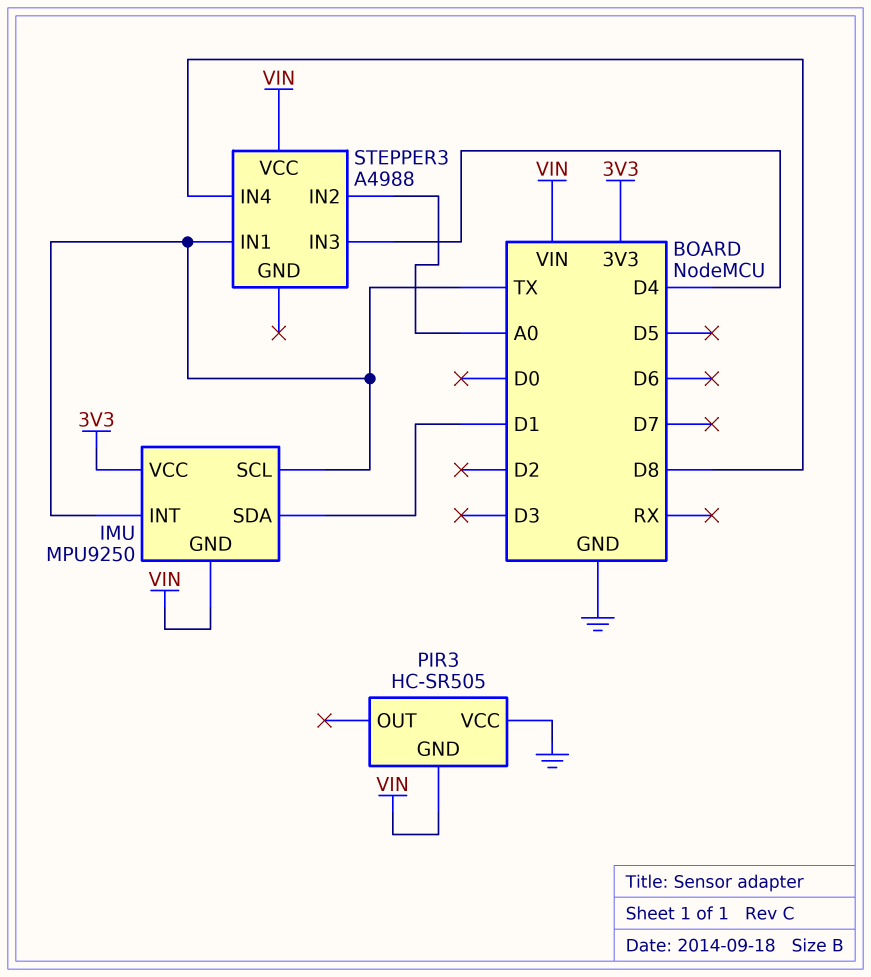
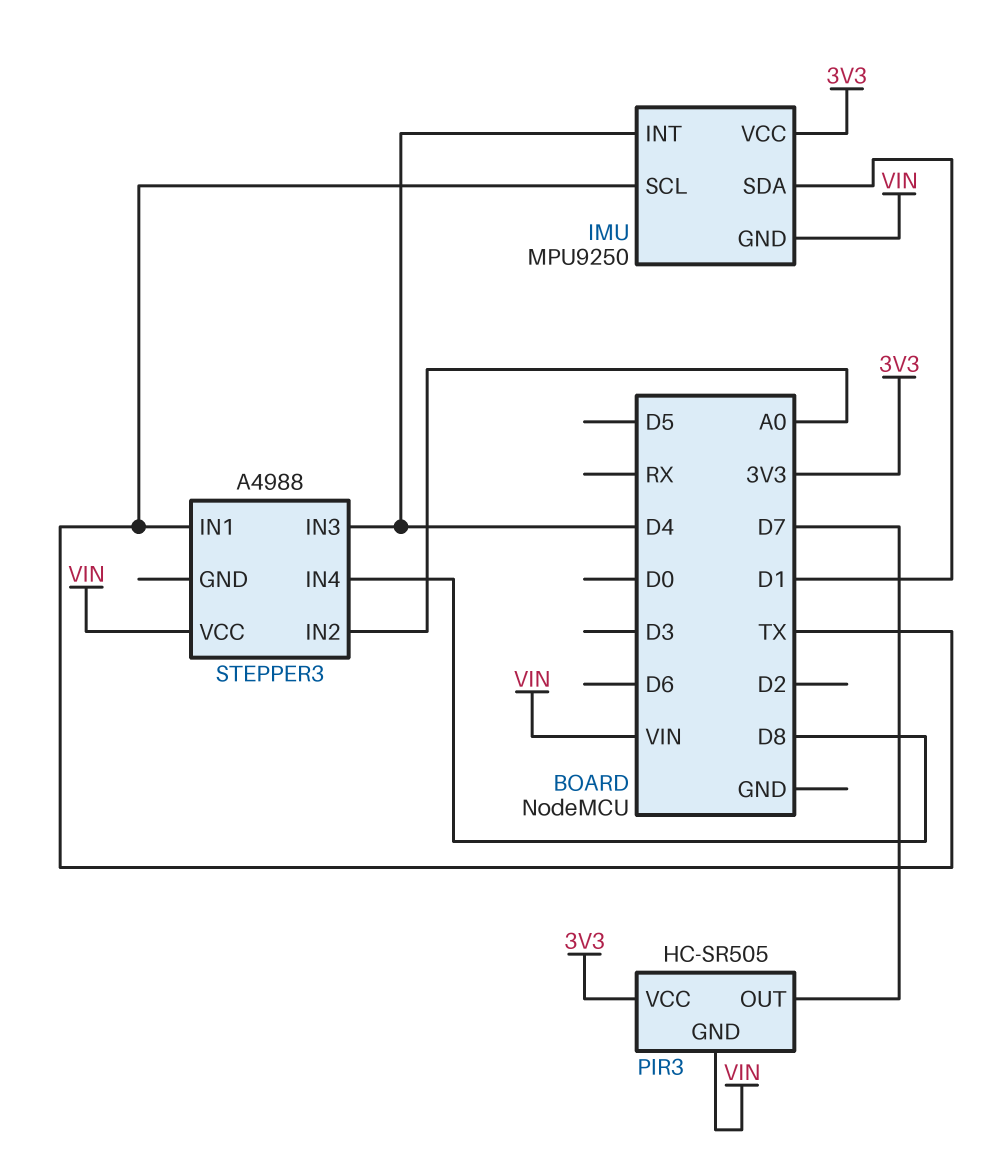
IMU pin INT: TX -> D4
PIR3 pin OUT: none -> D7
PIR3 pin VCC: GND -> 3V3

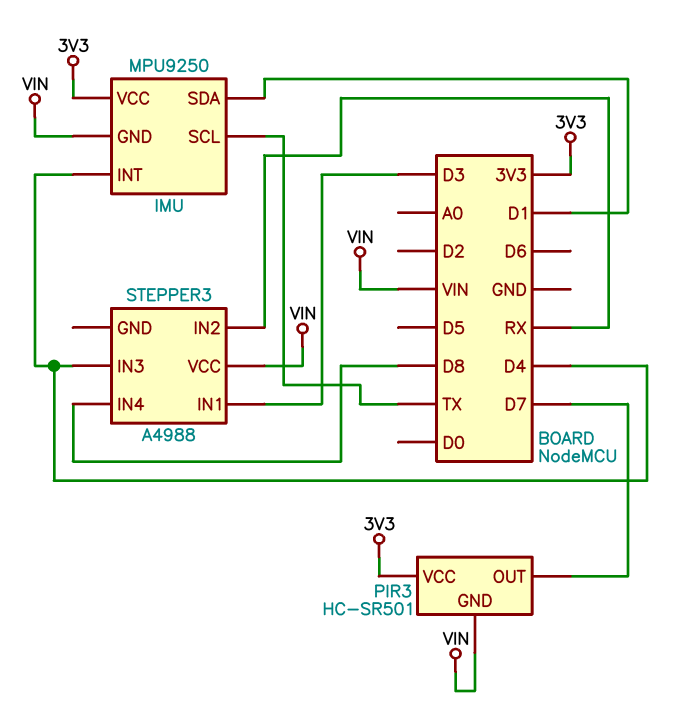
PIR3: HC-SR505 -> HC-SR501
STEPPER3 pin IN1: TX -> D3
STEPPER3 pin IN2: A0 -> RX

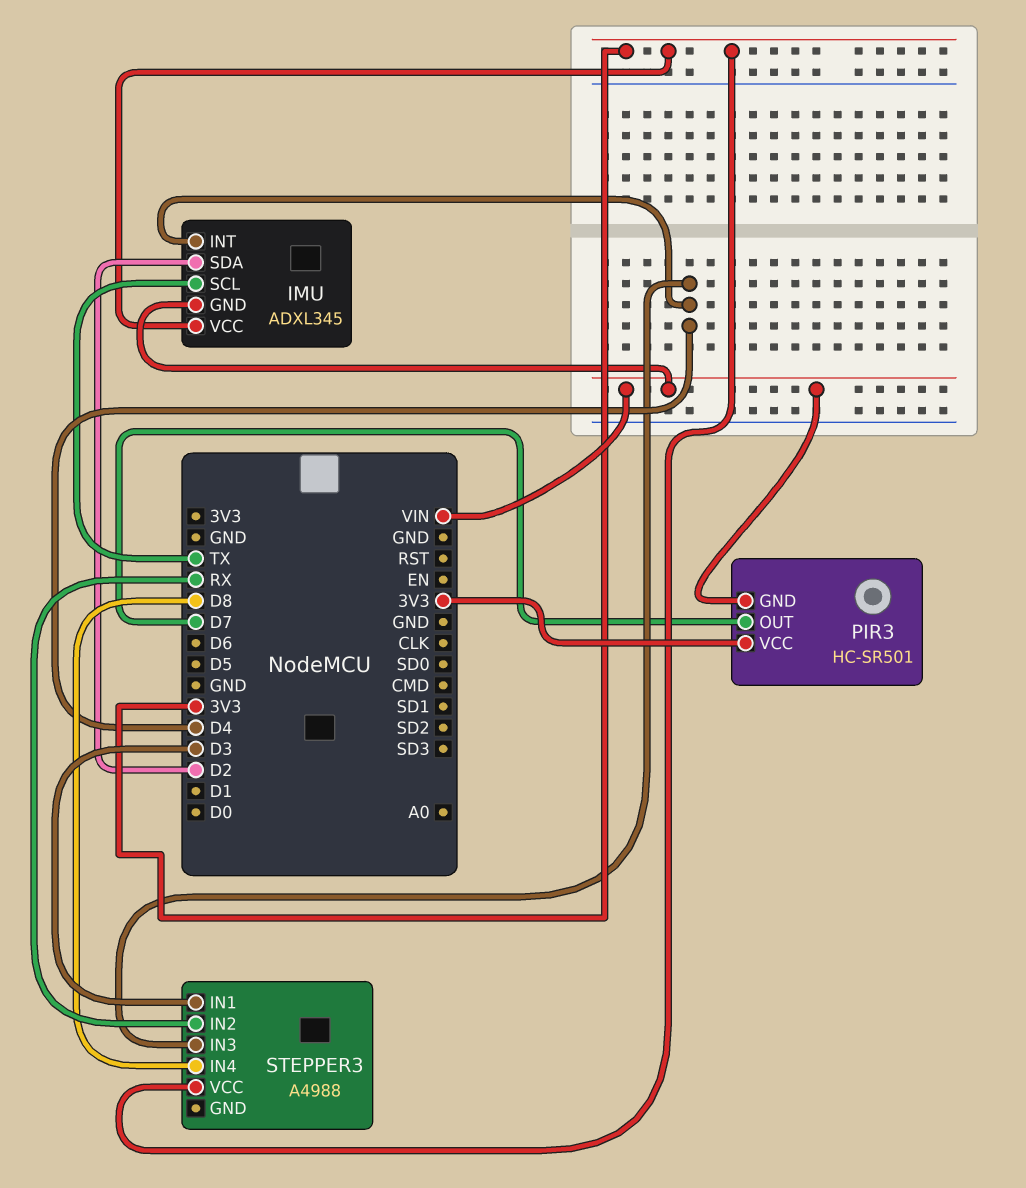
IMU: MPU9250 -> ADXL345
IMU pin SDA: D1 -> D2
STEPPER3 pin VCC: VIN -> 3V3

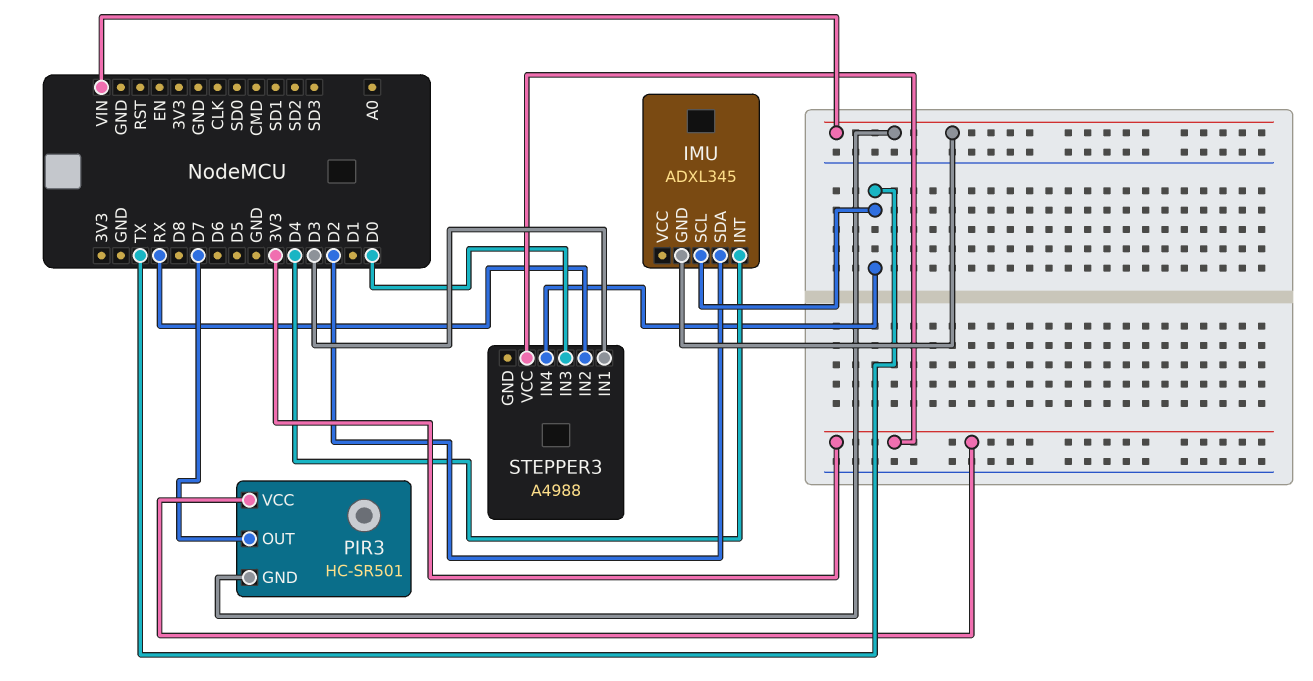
IMU pin VCC: 3V3 -> none
STEPPER3 pin IN3: D4 -> D0
STEPPER3 pin IN4: D8 -> TX

